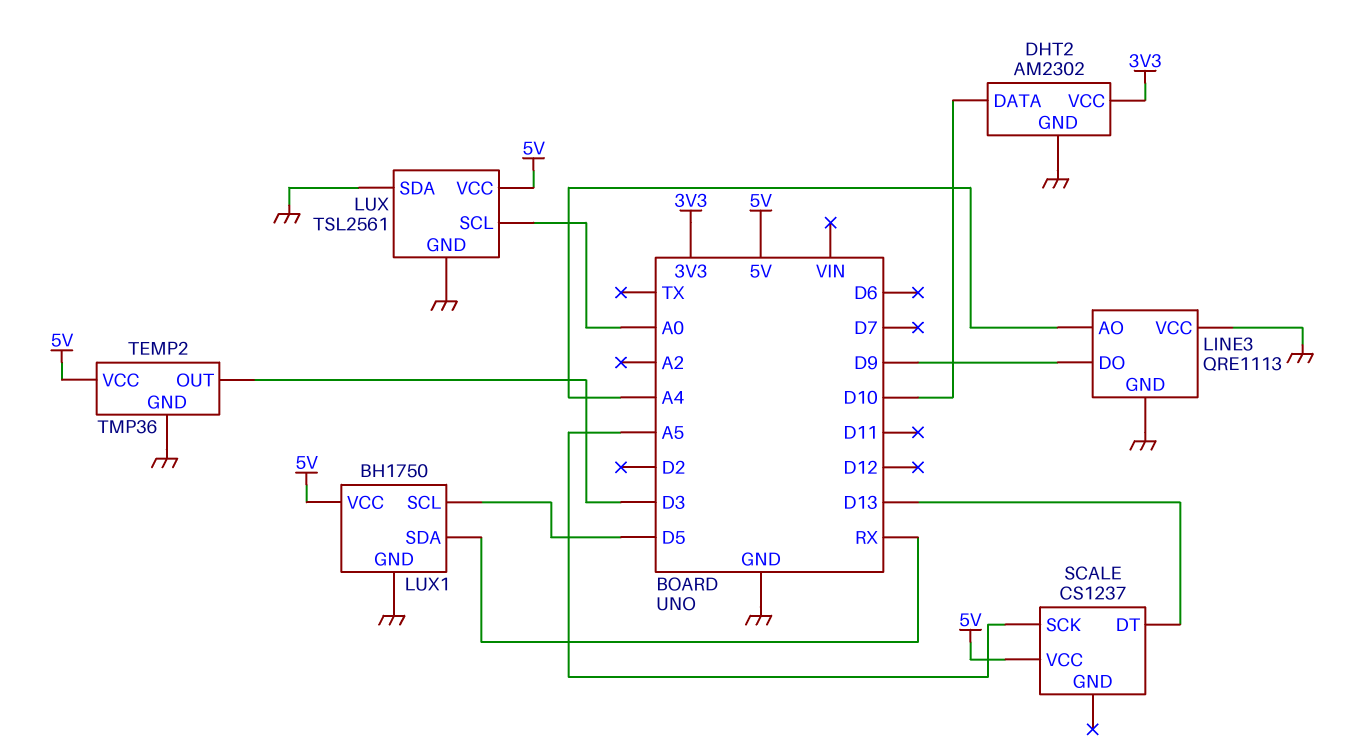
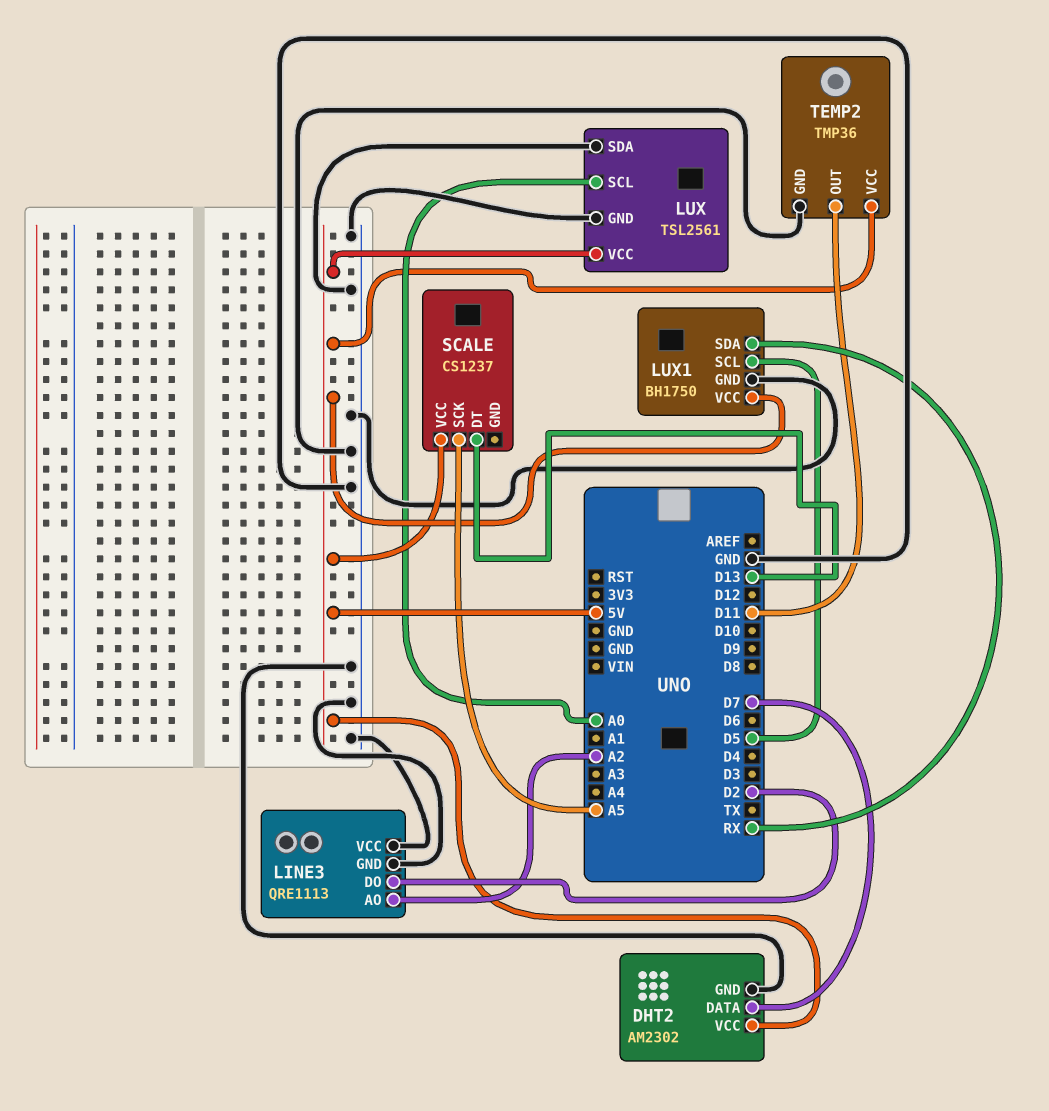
DHT2 pin DATA: D10 -> D7
DHT2 pin VCC: 3V3 -> 5V
LINE3 pin AO: A4 -> A2
LINE3 pin DO: D9 -> D2
TEMP2 pin OUT: D3 -> D11

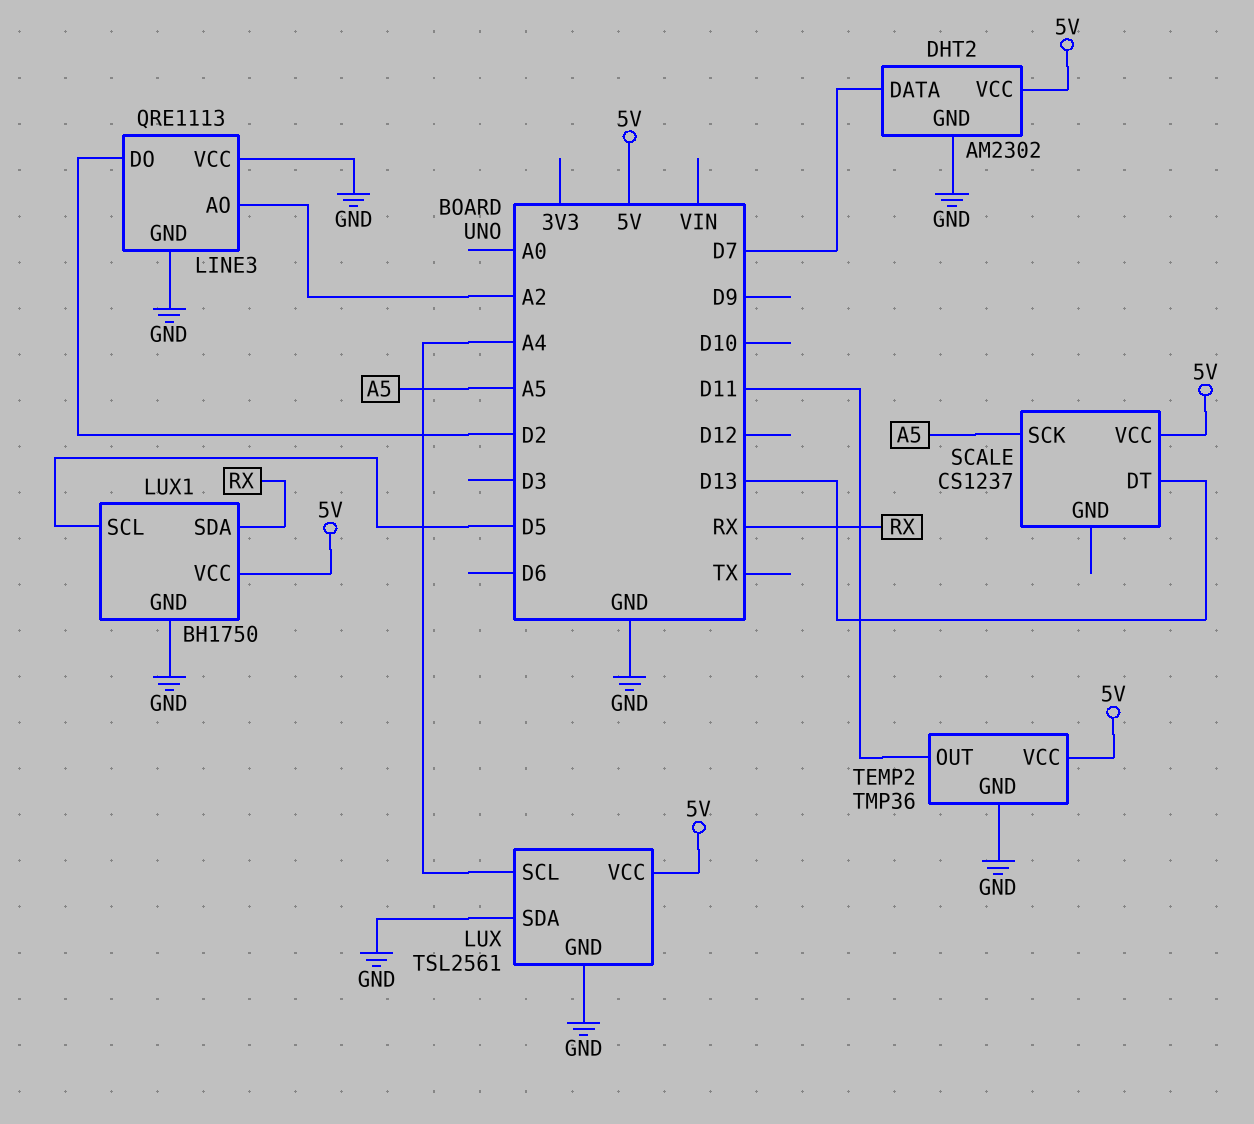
LUX pin SCL: A0 -> A4

